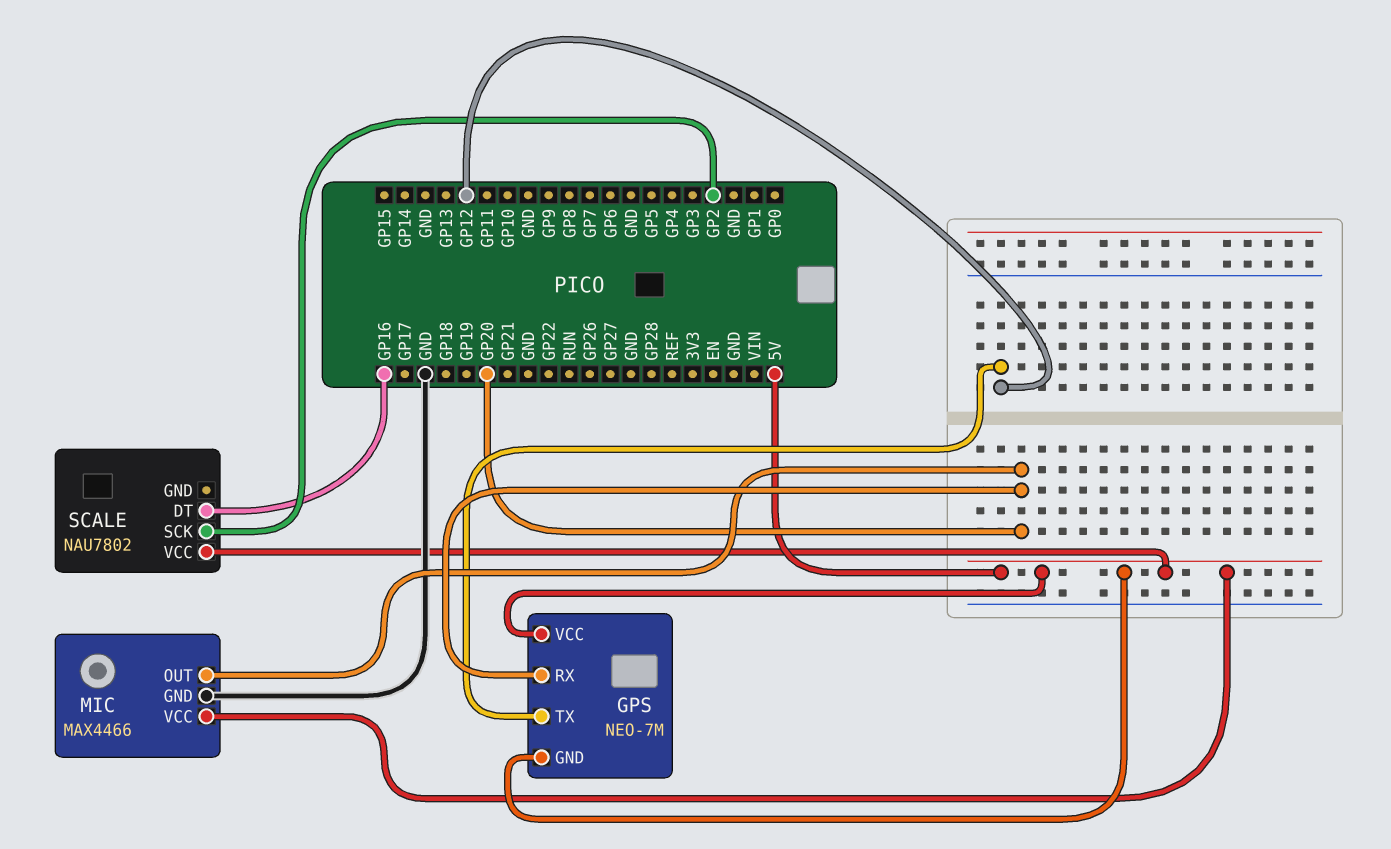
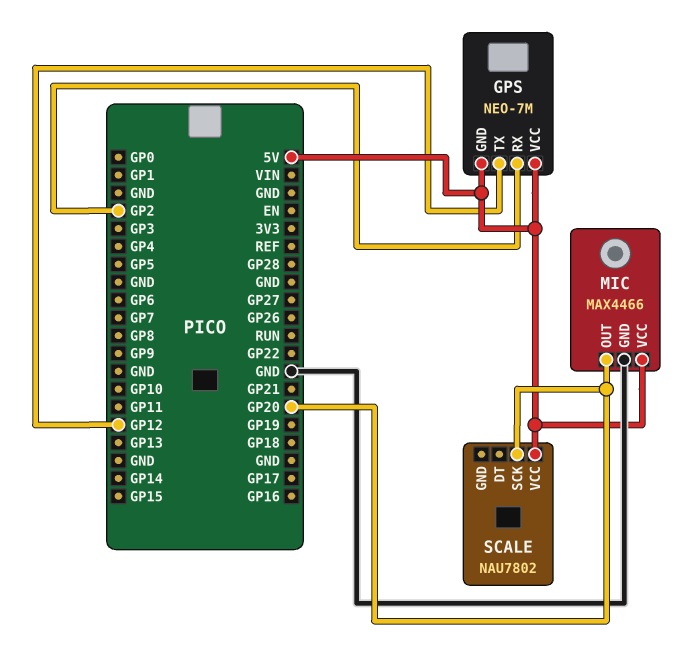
GPS pin RX: GP20 -> GP2
SCALE pin DT: GP16 -> none
SCALE pin SCK: GP2 -> GP20

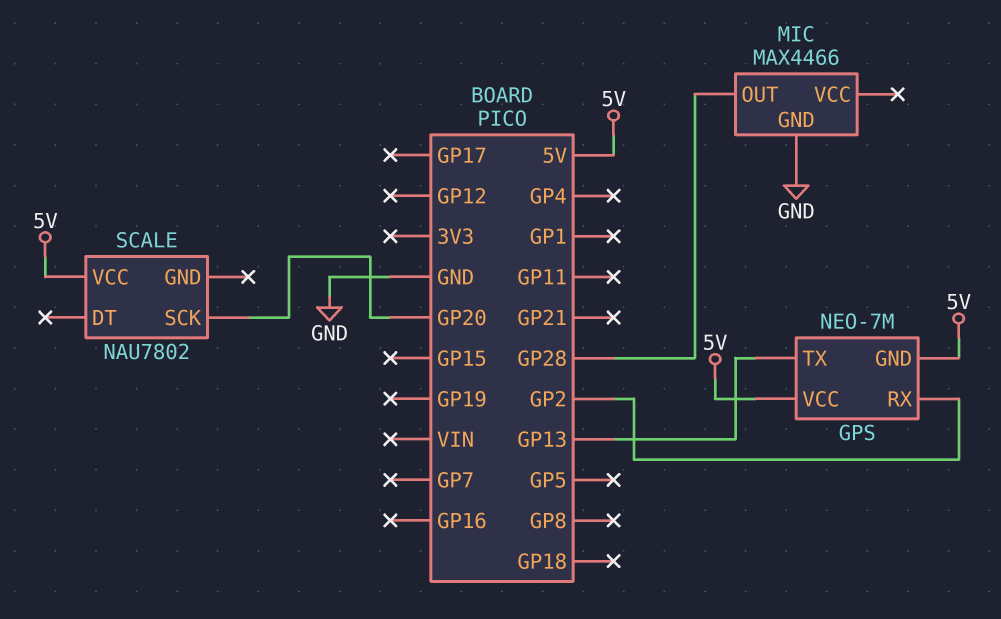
GPS pin TX: GP12 -> GP13
MIC pin OUT: GP20 -> GP28
MIC pin VCC: 5V -> none

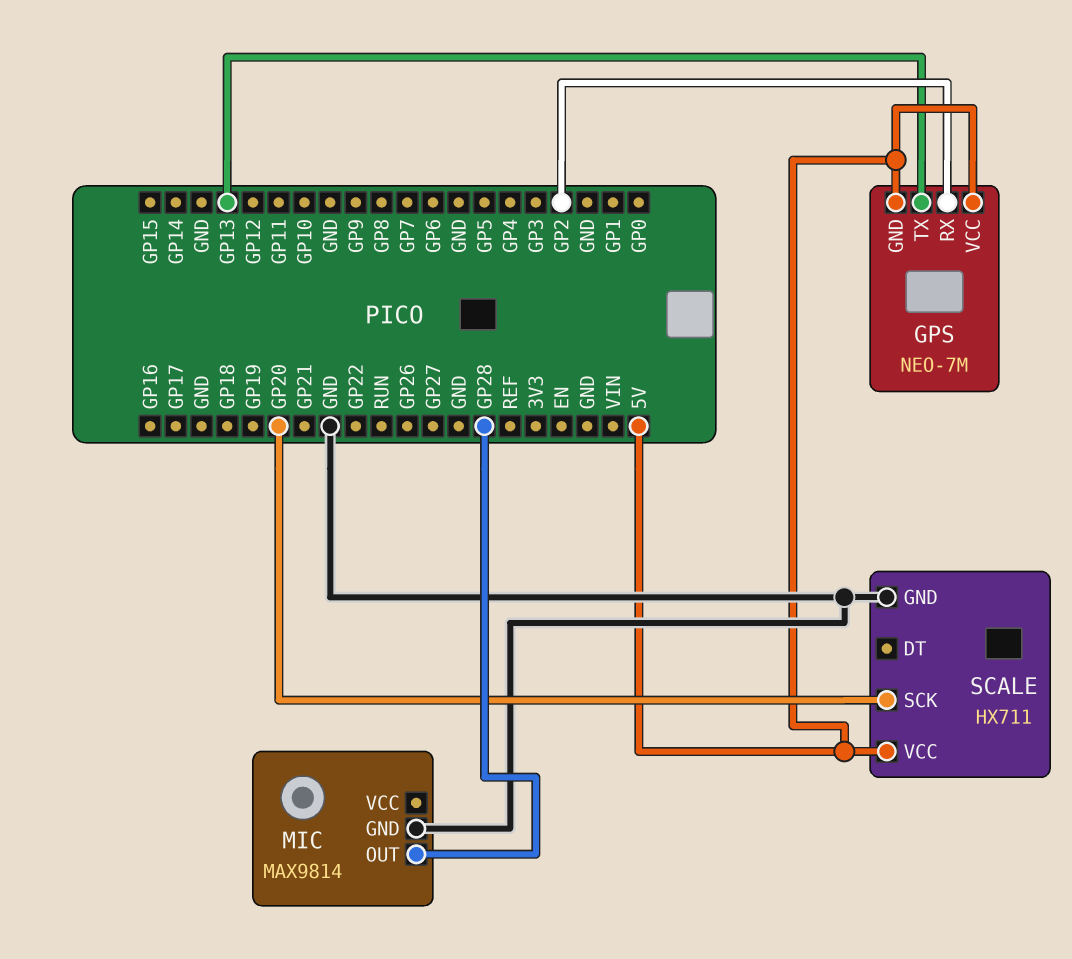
MIC: MAX4466 -> MAX9814
SCALE: NAU7802 -> HX711
SCALE pin GND: none -> GND

